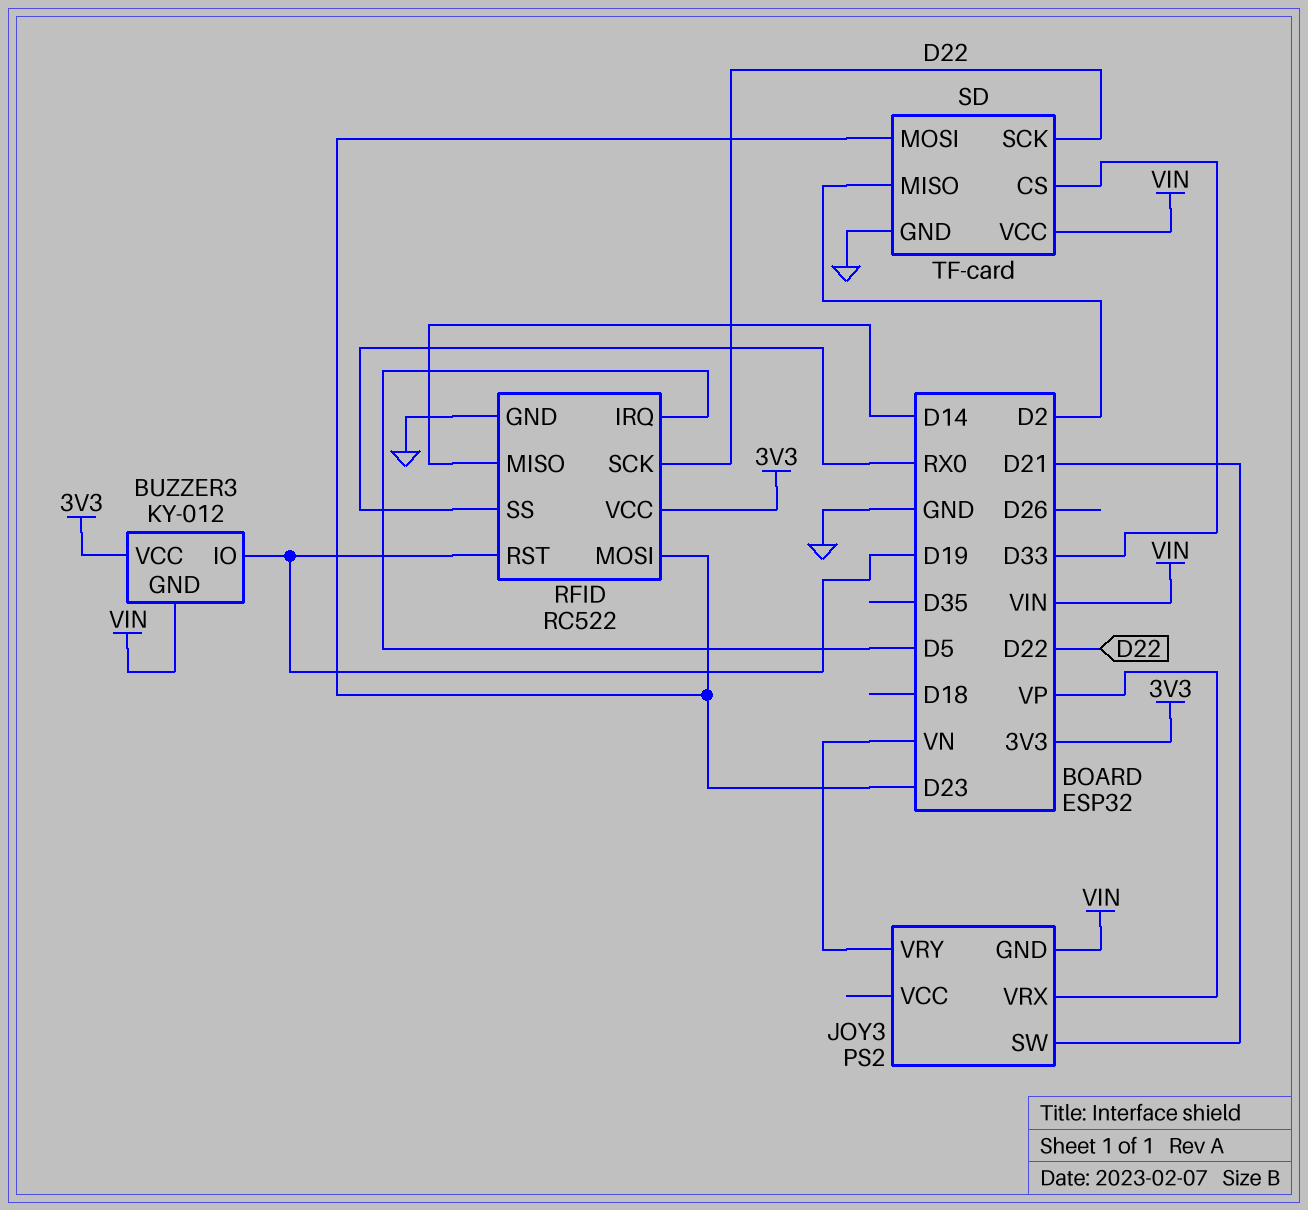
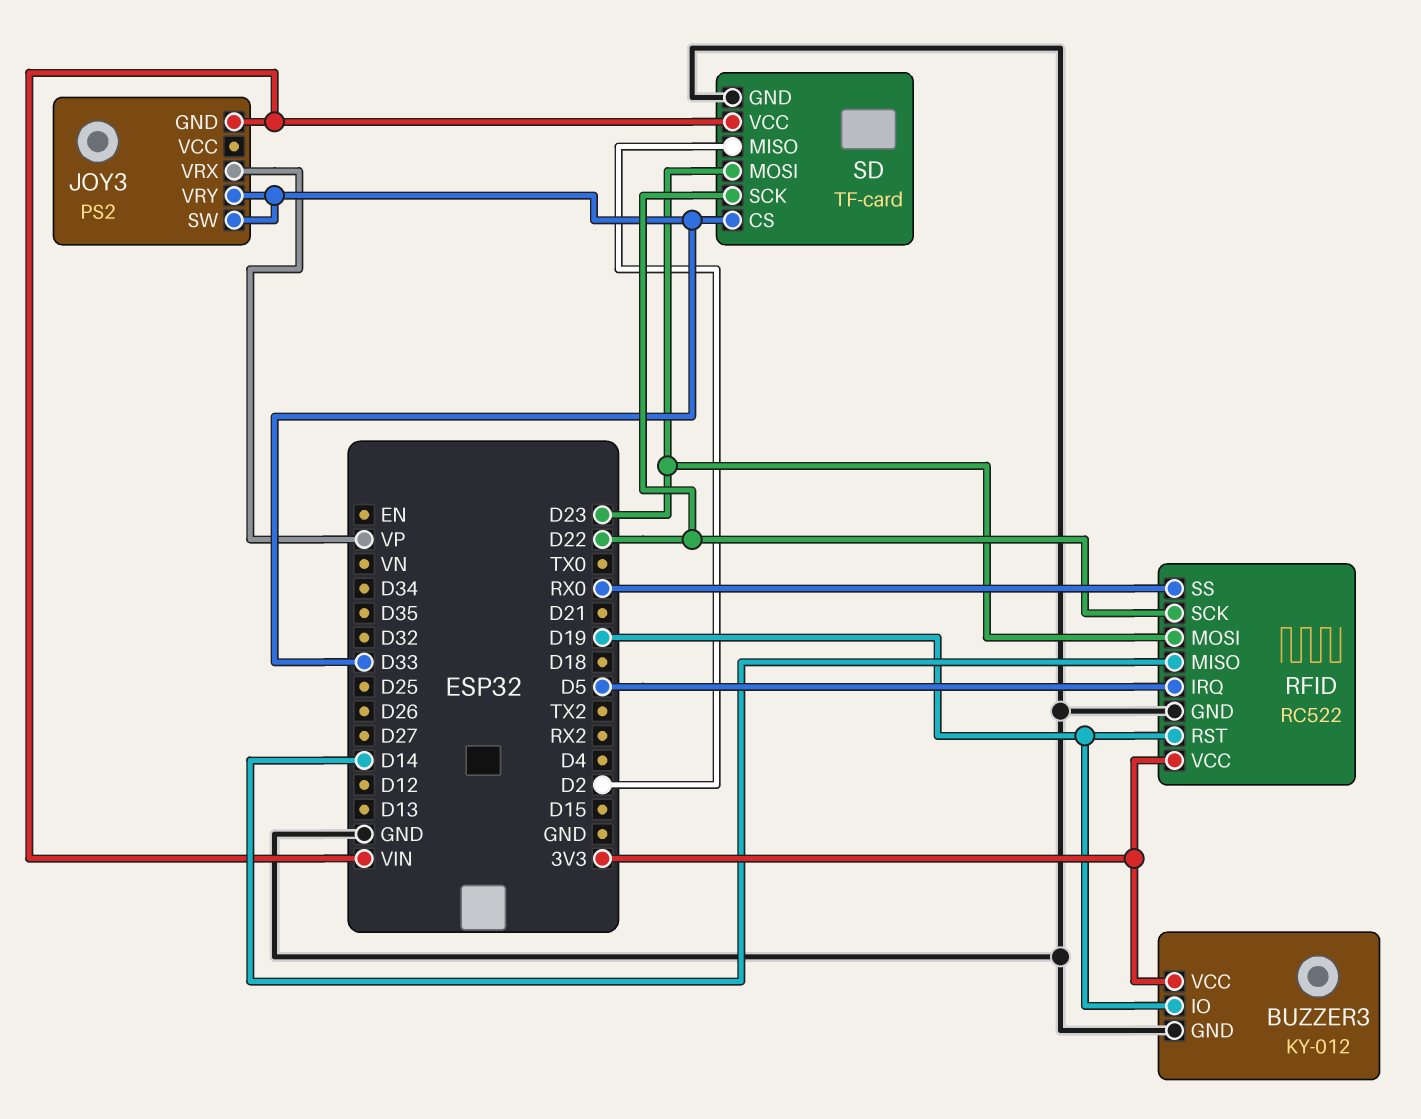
BUZZER3 pin GND: VIN -> GND
JOY3 pin SW: D21 -> D33
JOY3 pin VRY: VN -> D33

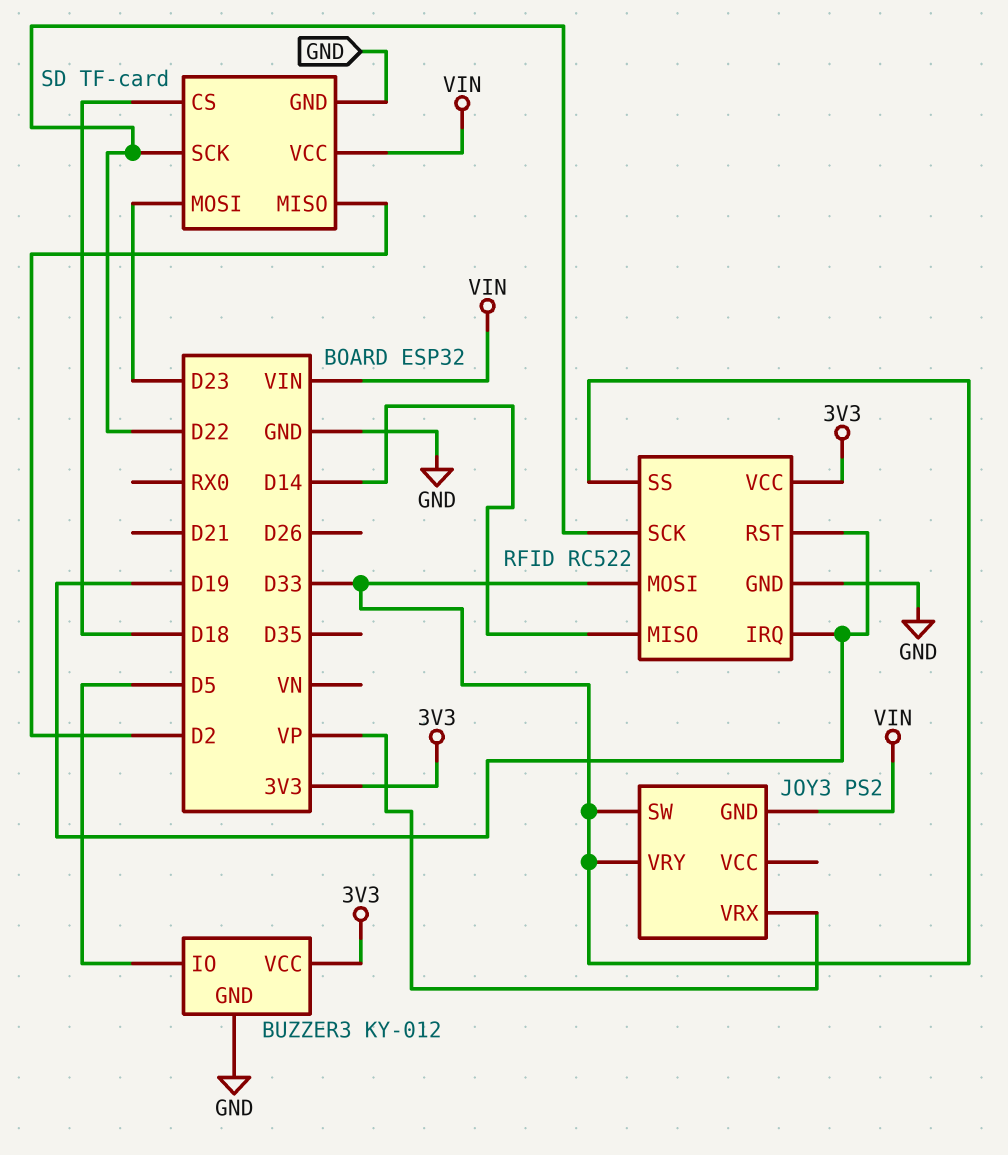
BUZZER3 pin IO: D19 -> D5
RFID pin IRQ: D5 -> D19
RFID pin MOSI: D23 -> D33
RFID pin SS: RX0 -> D33
SD pin CS: D33 -> D18

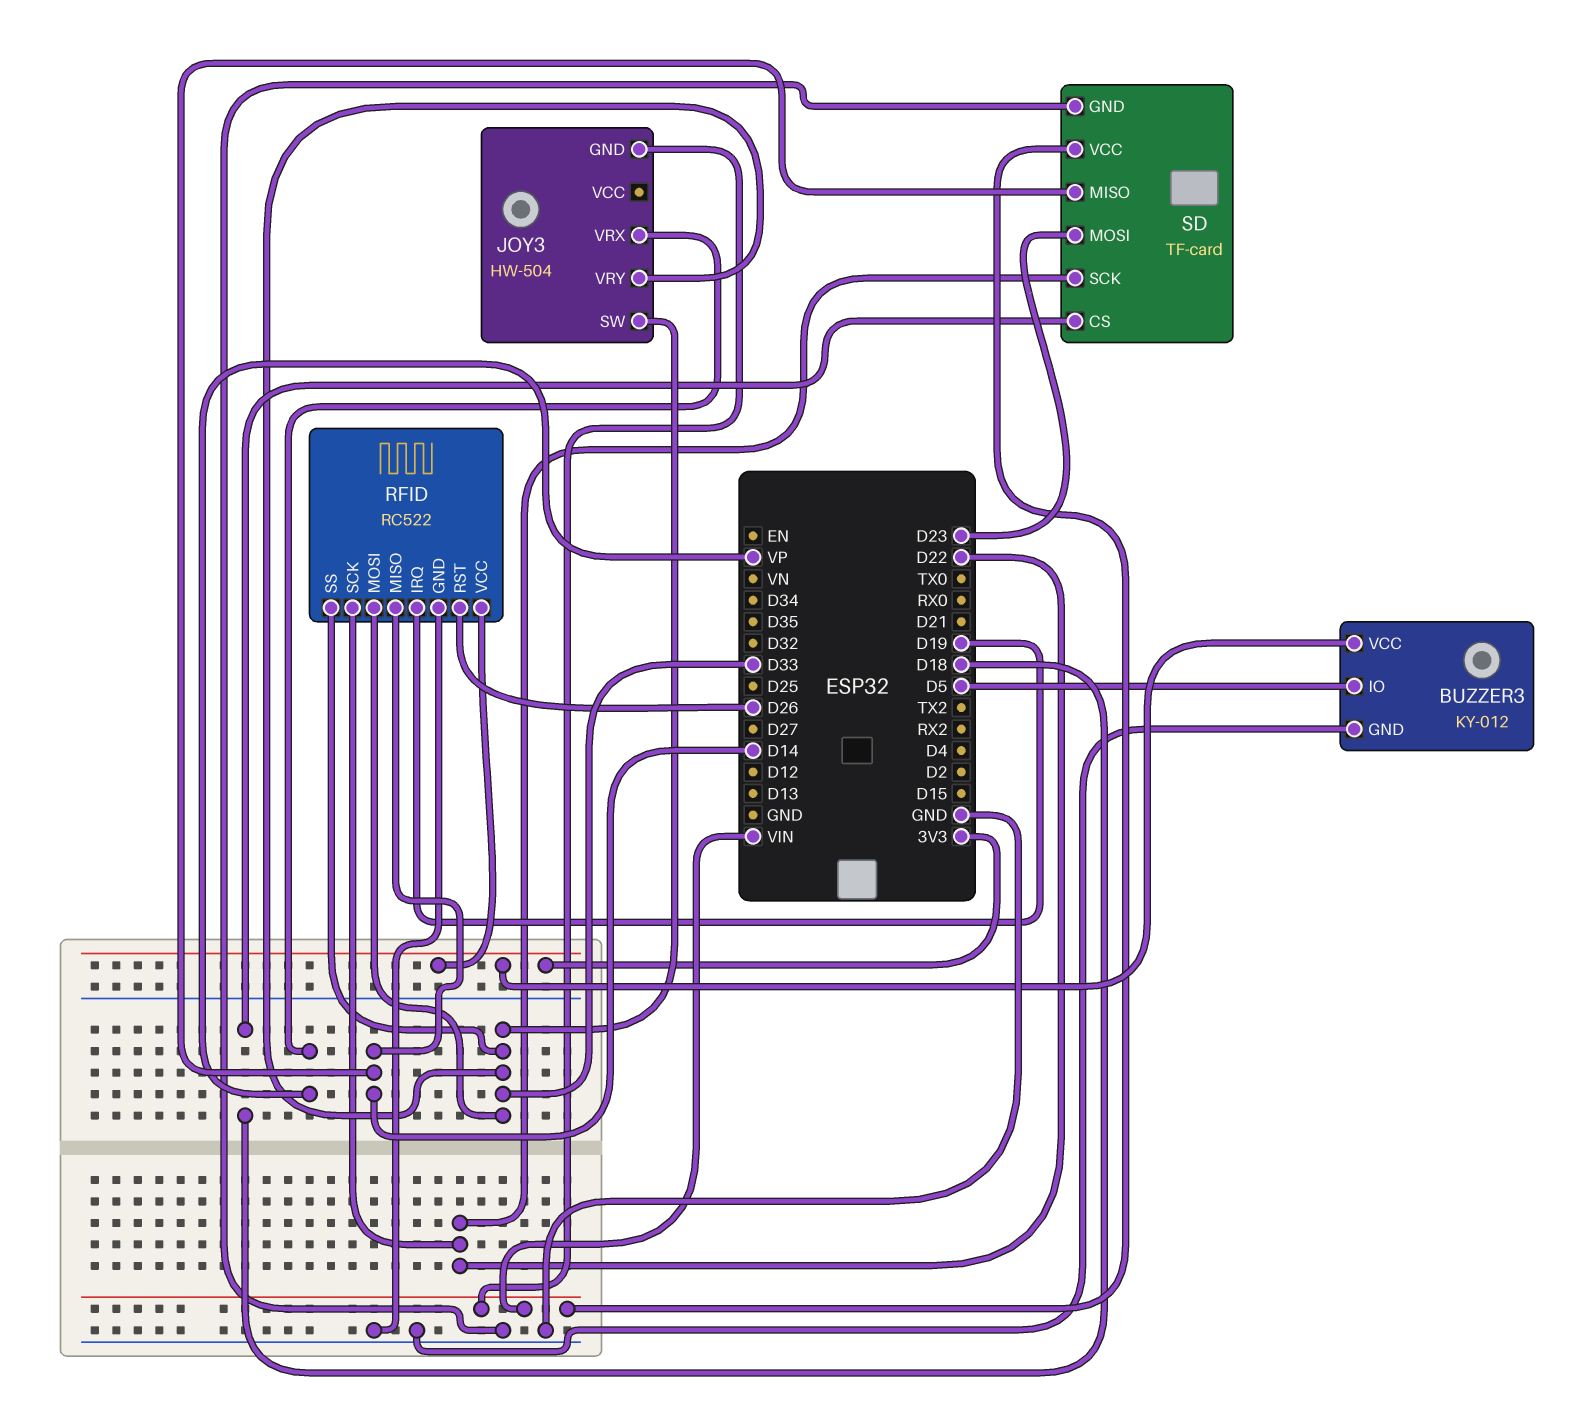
JOY3: PS2 -> HW-504
RFID pin RST: D19 -> D26
SD pin MISO: D2 -> D14

